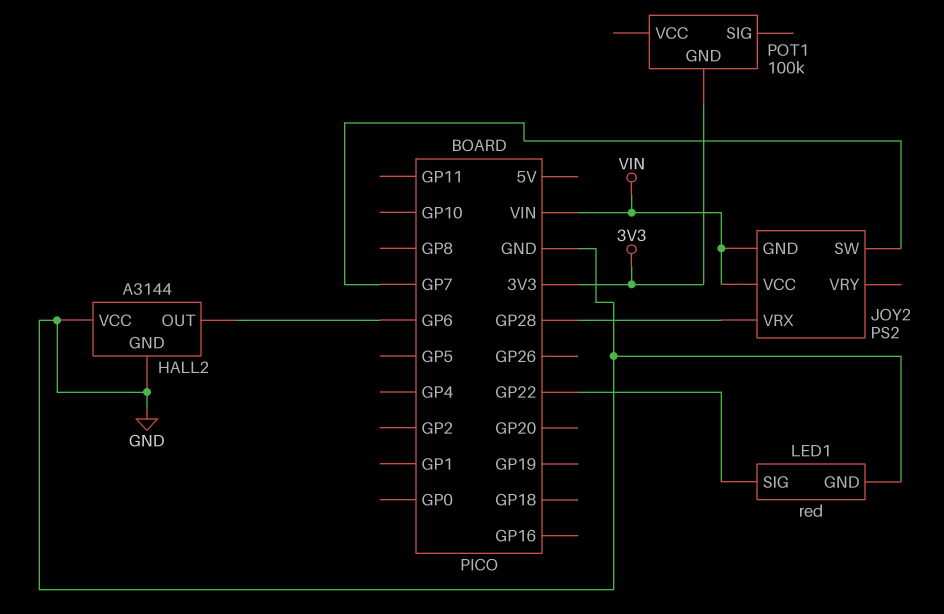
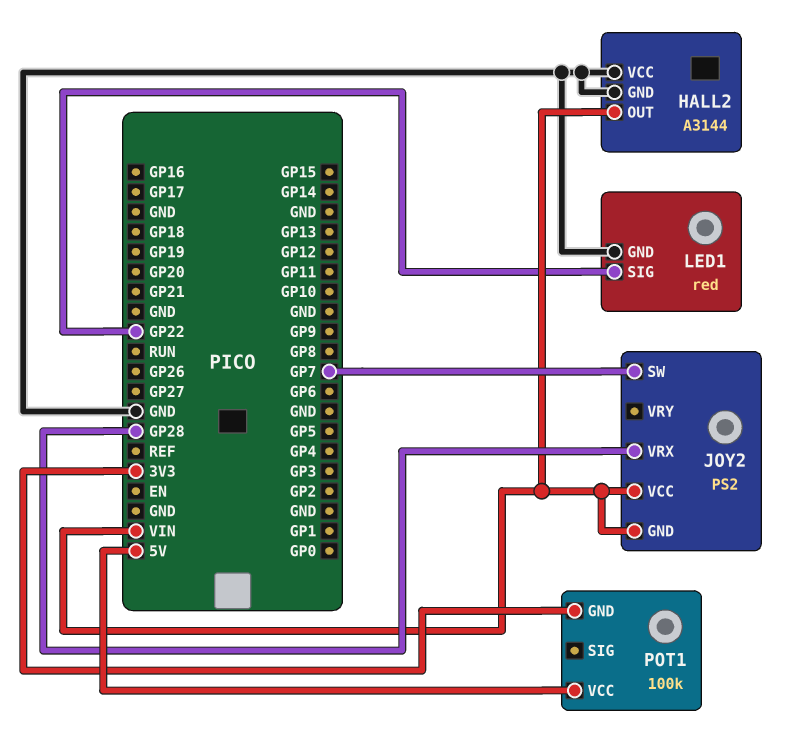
HALL2 pin OUT: GP6 -> VIN
POT1 pin VCC: none -> 5V

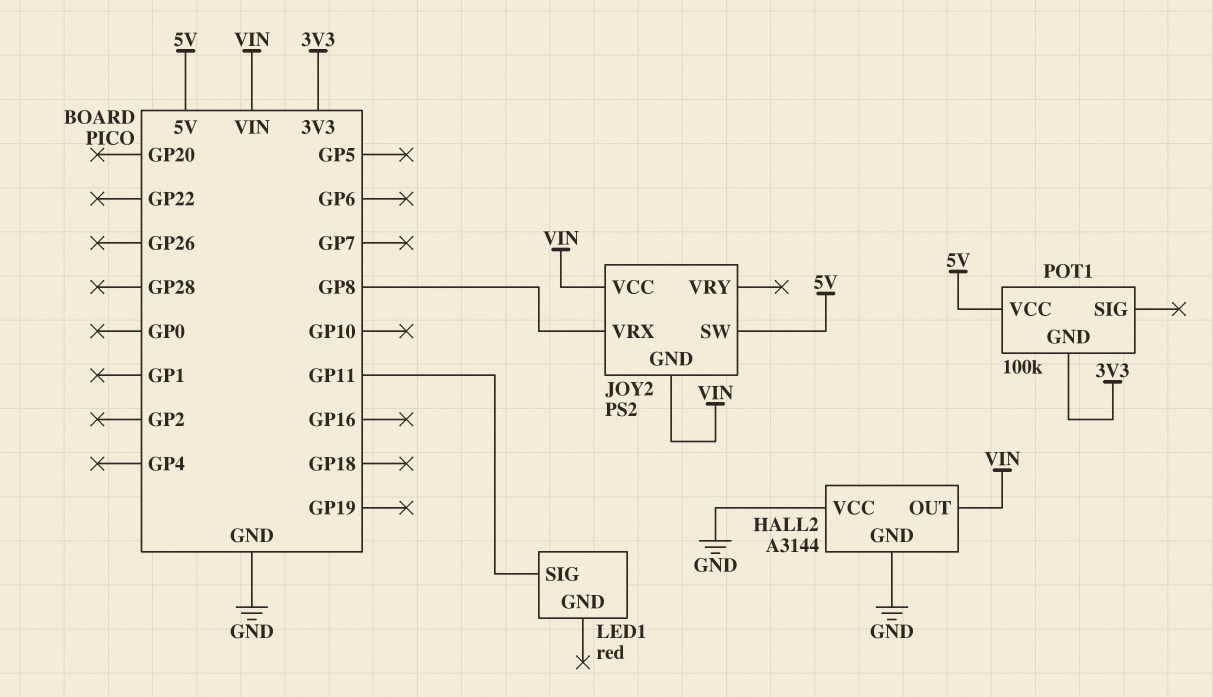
JOY2 pin SW: GP7 -> 5V
JOY2 pin VRX: GP28 -> GP8
LED1 pin GND: GND -> none
LED1 pin SIG: GP22 -> GP11

